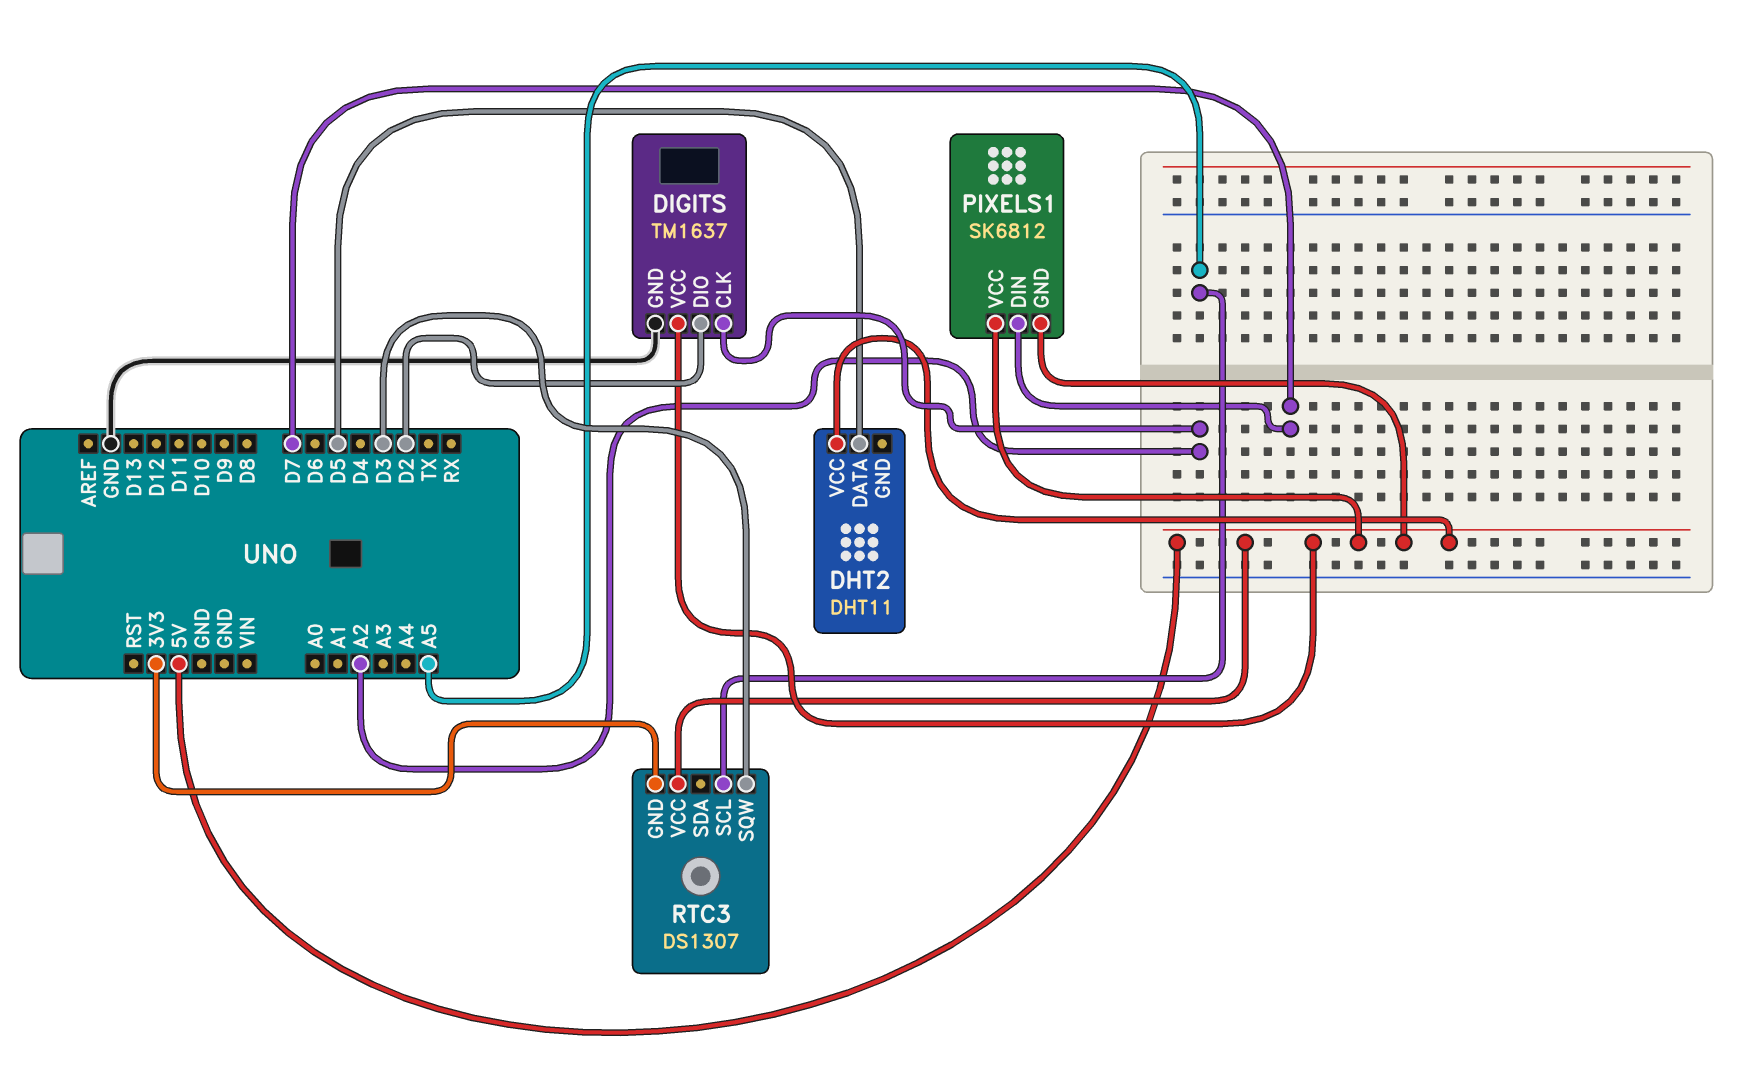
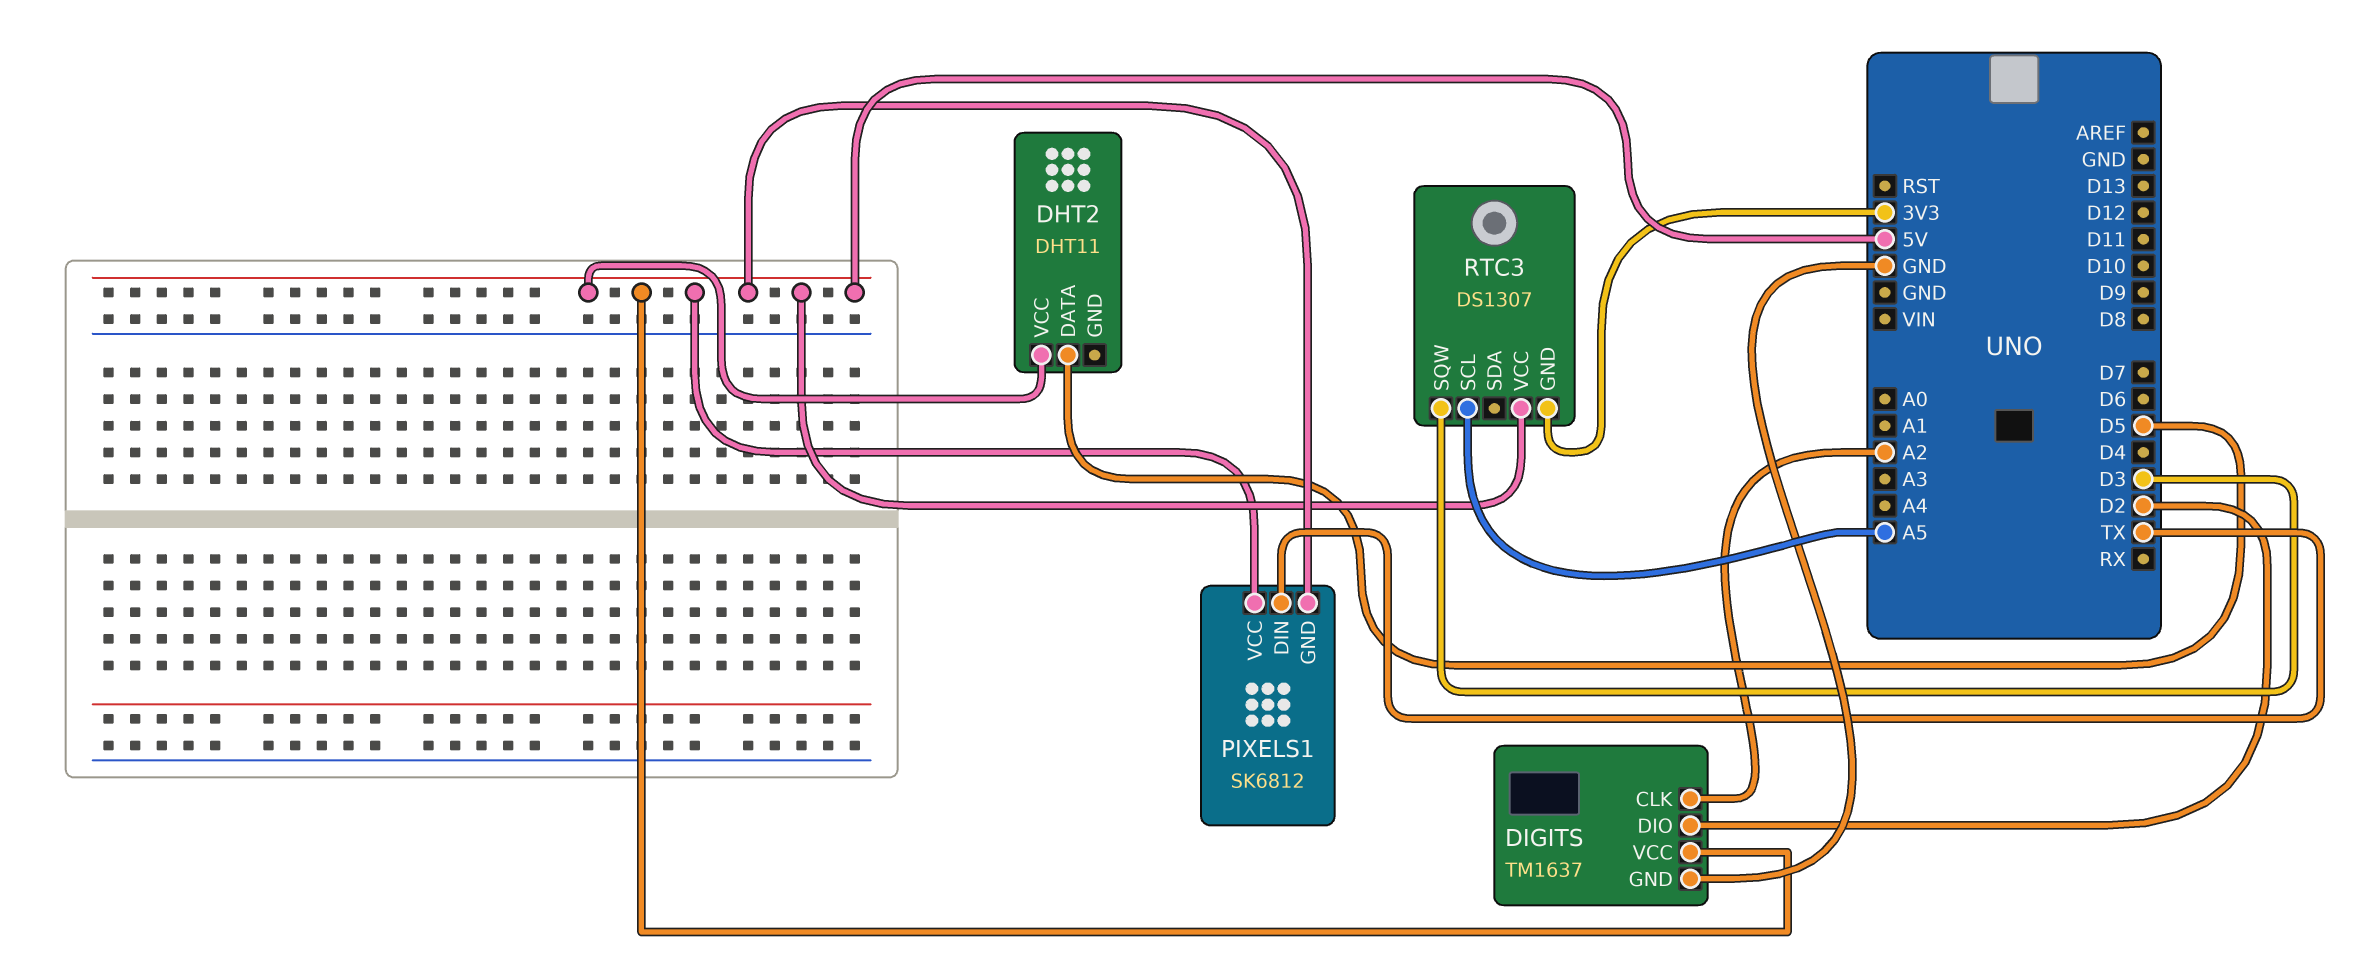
PIXELS1 pin DIN: D7 -> TX

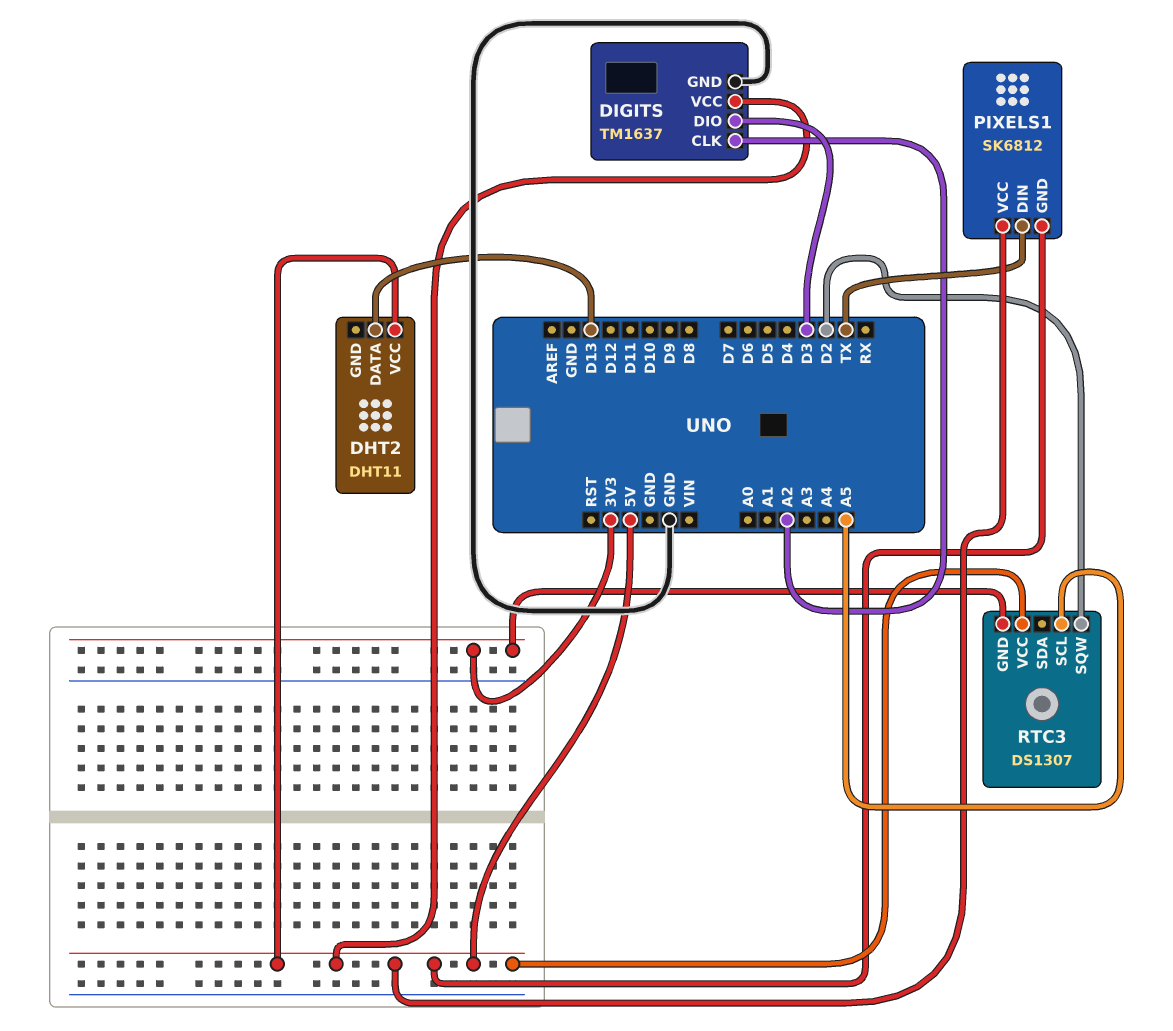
DHT2 pin DATA: D5 -> D13
DIGITS pin DIO: D2 -> D3
RTC3 pin SQW: D3 -> D2

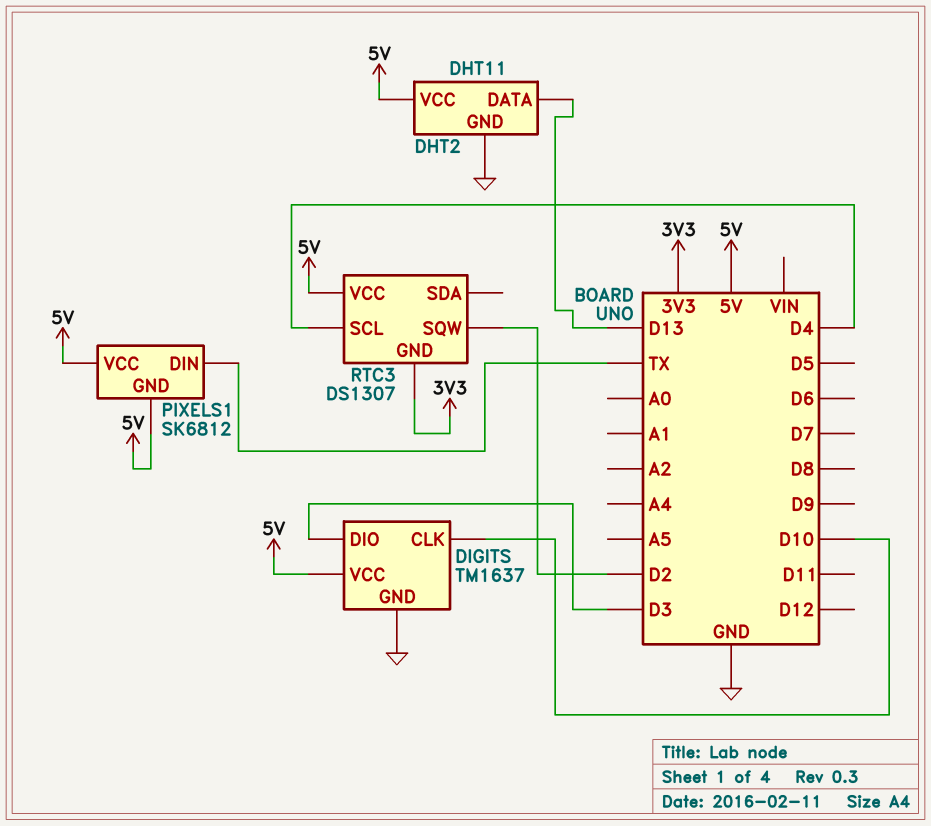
DHT2 pin GND: none -> GND
DIGITS pin CLK: A2 -> D10
RTC3 pin SCL: A5 -> D4

